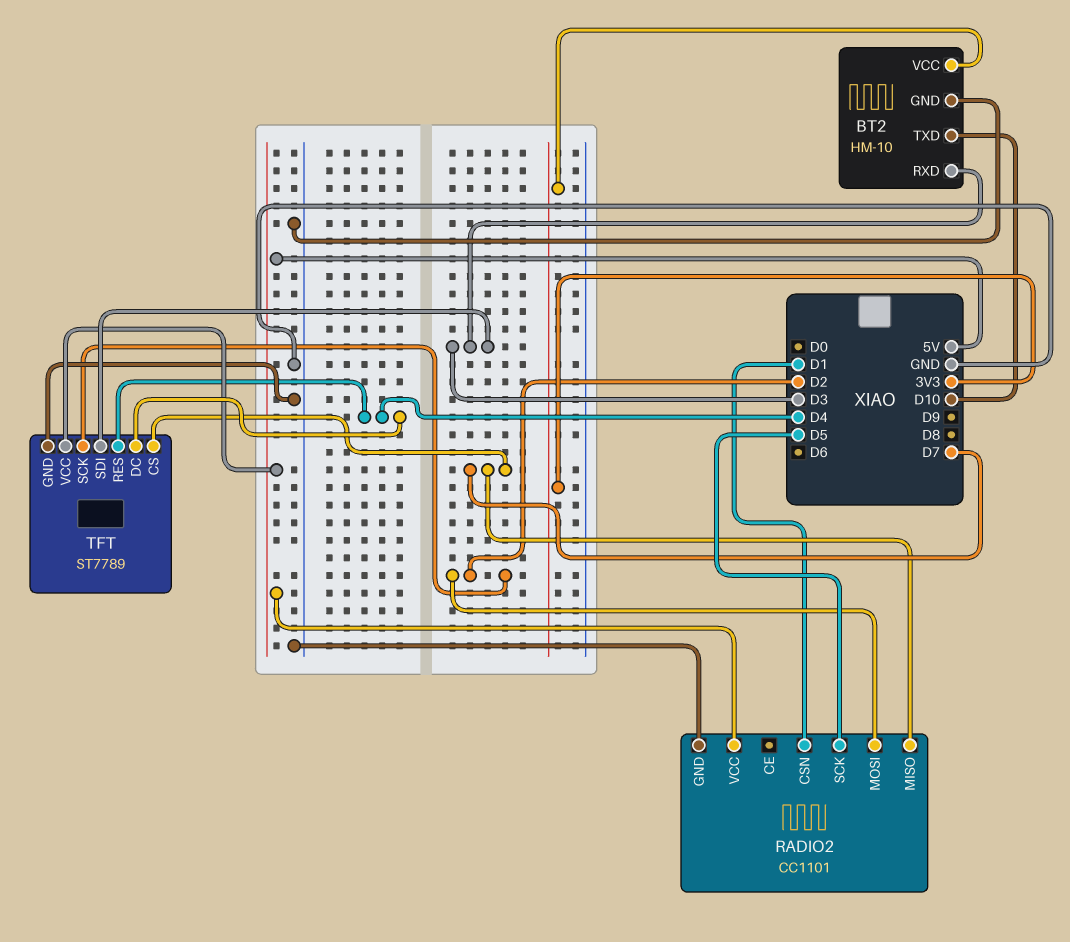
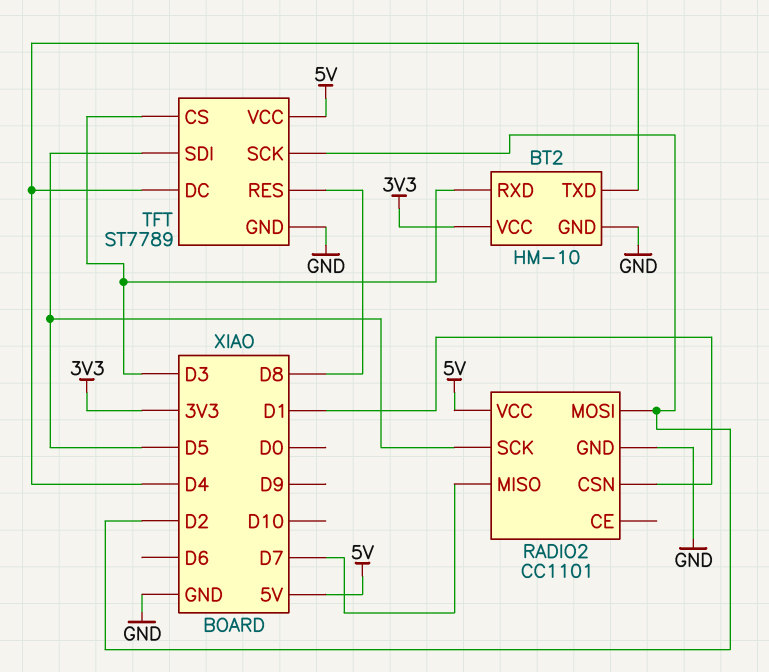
BT2 pin TXD: D10 -> D4
TFT pin CS: D7 -> D3
TFT pin RES: D4 -> D8
TFT pin SDI: D3 -> D5

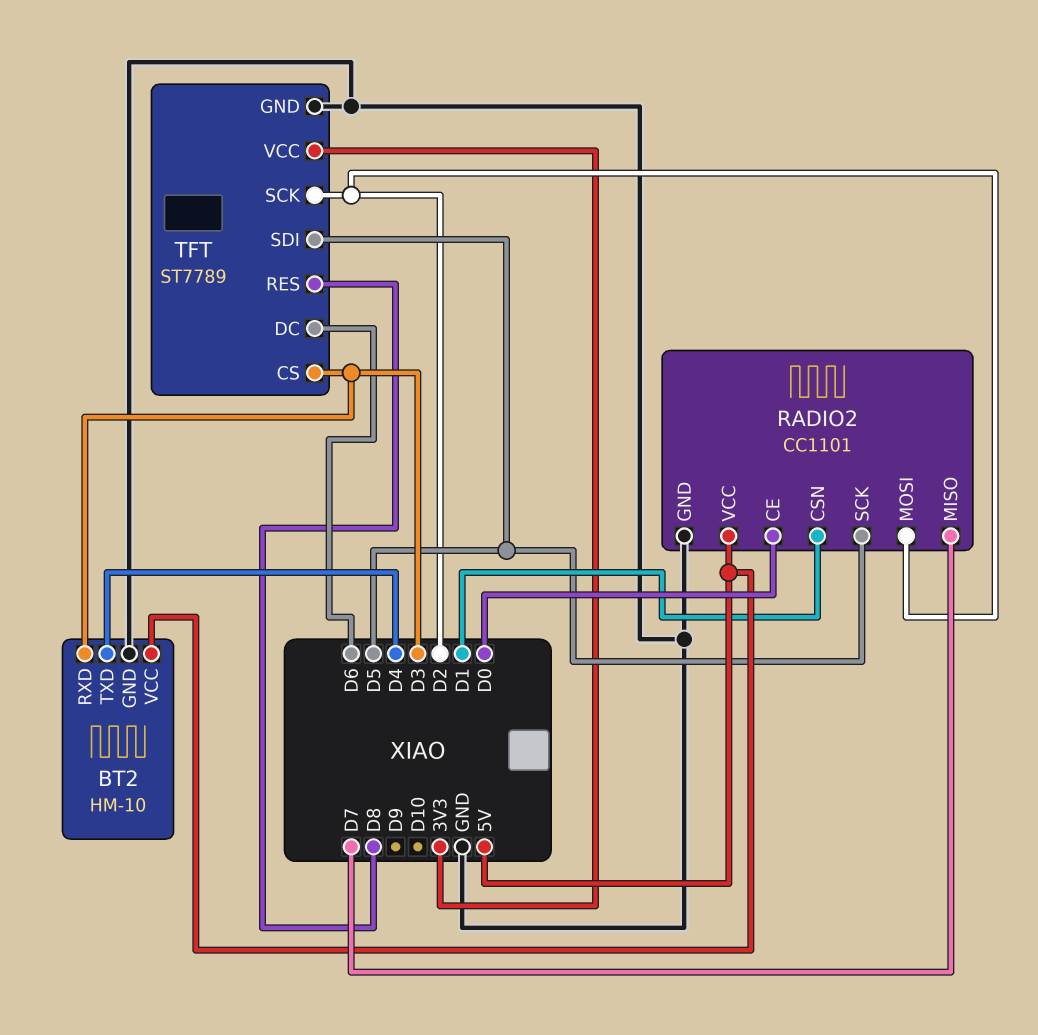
BT2 pin VCC: 3V3 -> 5V
RADIO2 pin CE: none -> D0
TFT pin DC: D4 -> D6
TFT pin VCC: 5V -> 3V3

